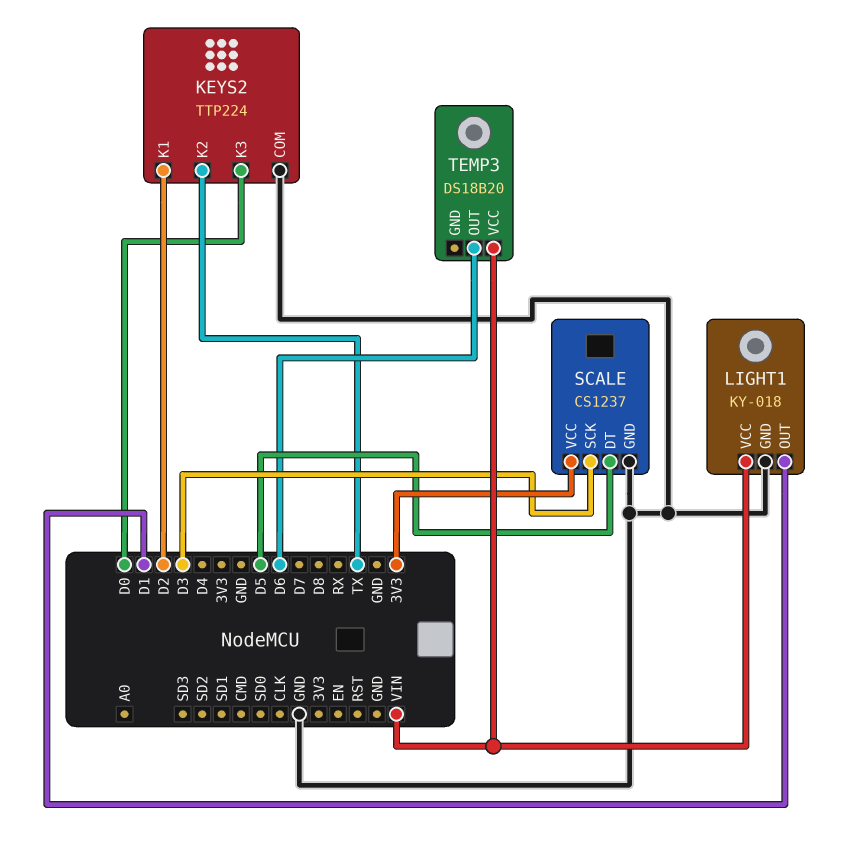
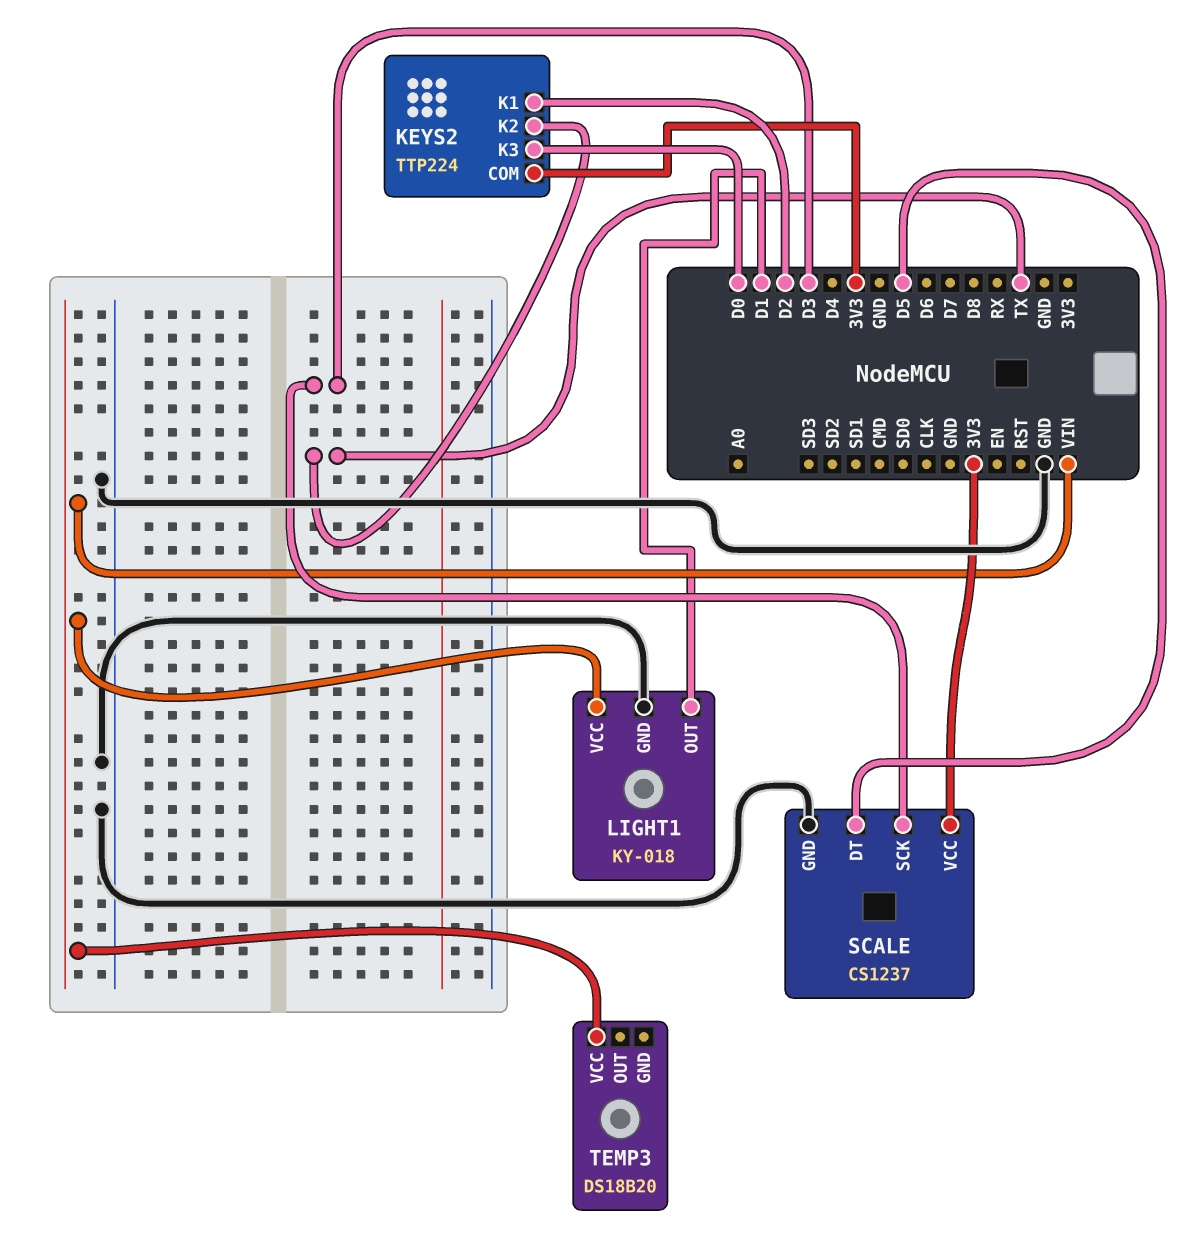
KEYS2 pin COM: GND -> 3V3
TEMP3 pin OUT: D6 -> none

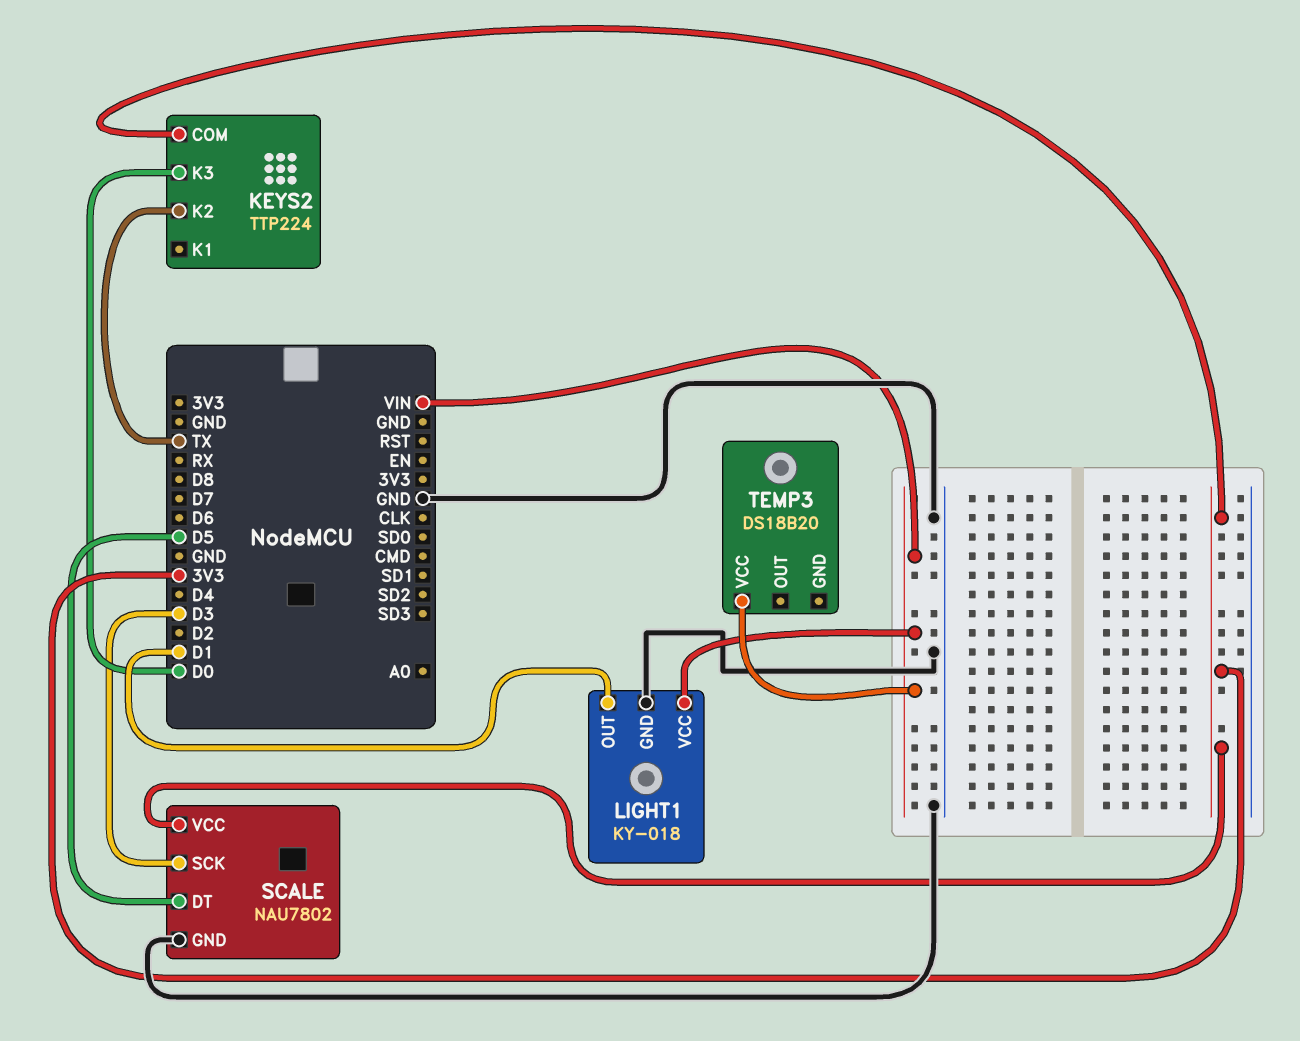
KEYS2 pin K1: D2 -> none
SCALE: CS1237 -> NAU7802

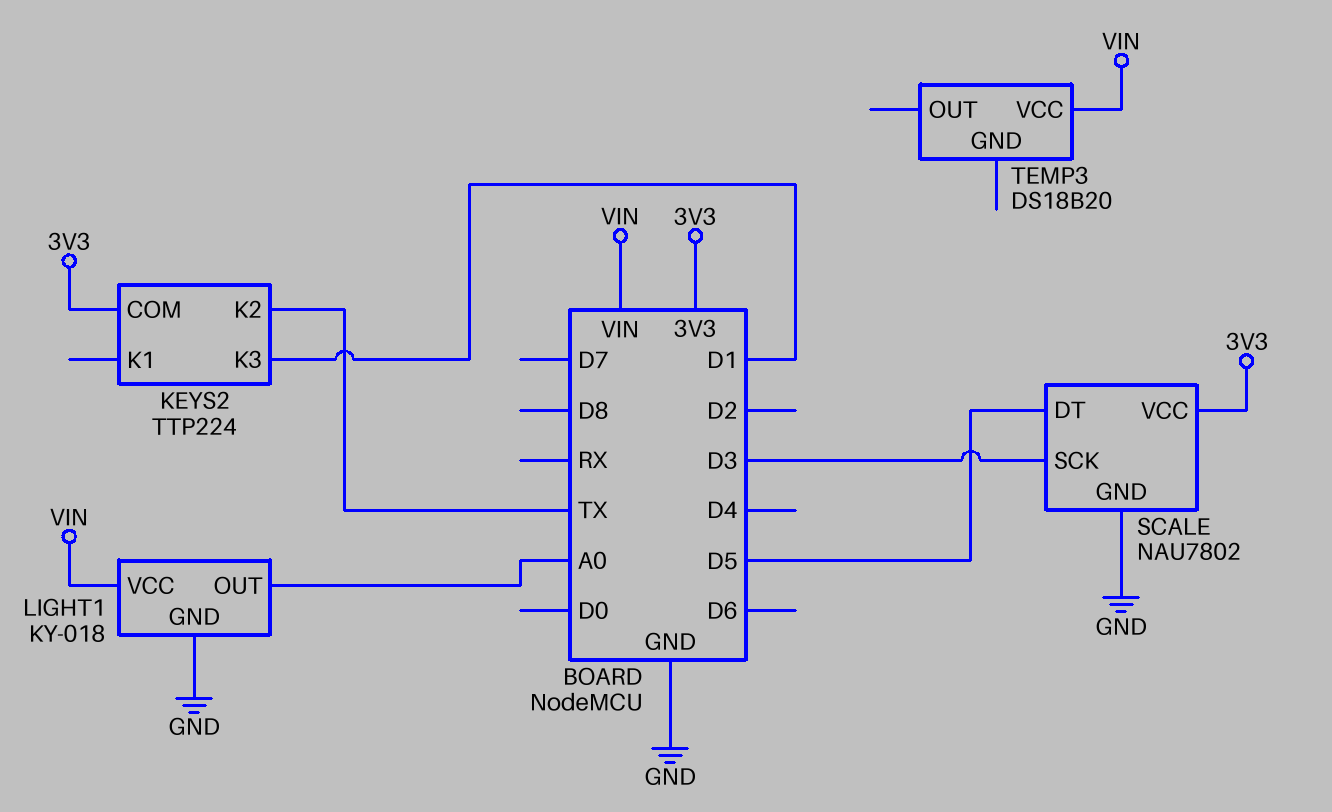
KEYS2 pin K3: D0 -> D1
LIGHT1 pin OUT: D1 -> A0

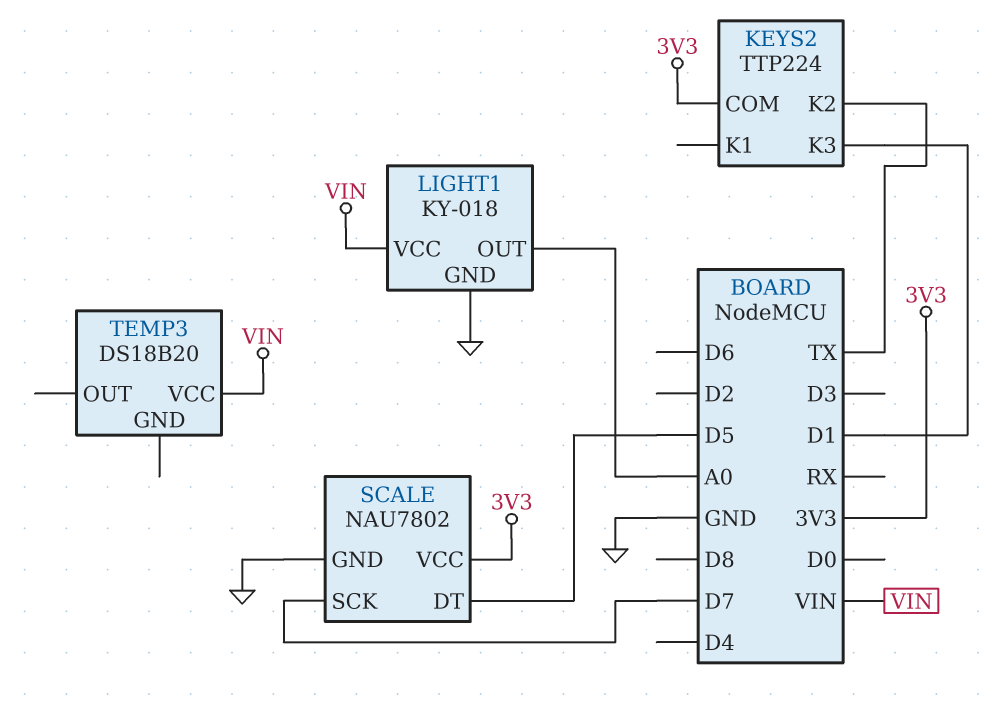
SCALE pin SCK: D3 -> D7

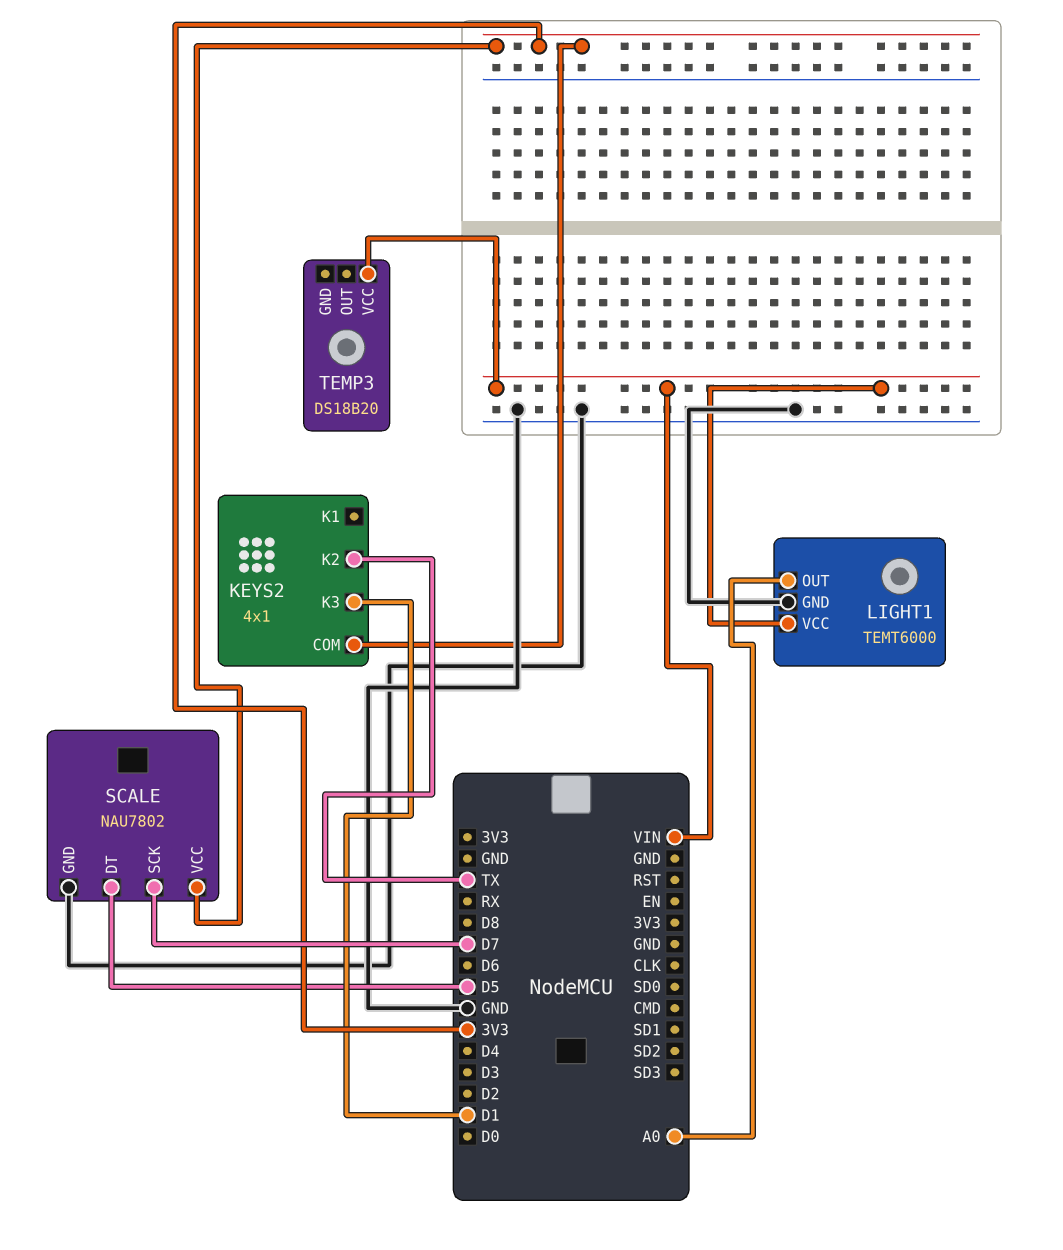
KEYS2: TTP224 -> 4x1
LIGHT1: KY-018 -> TEMT6000

